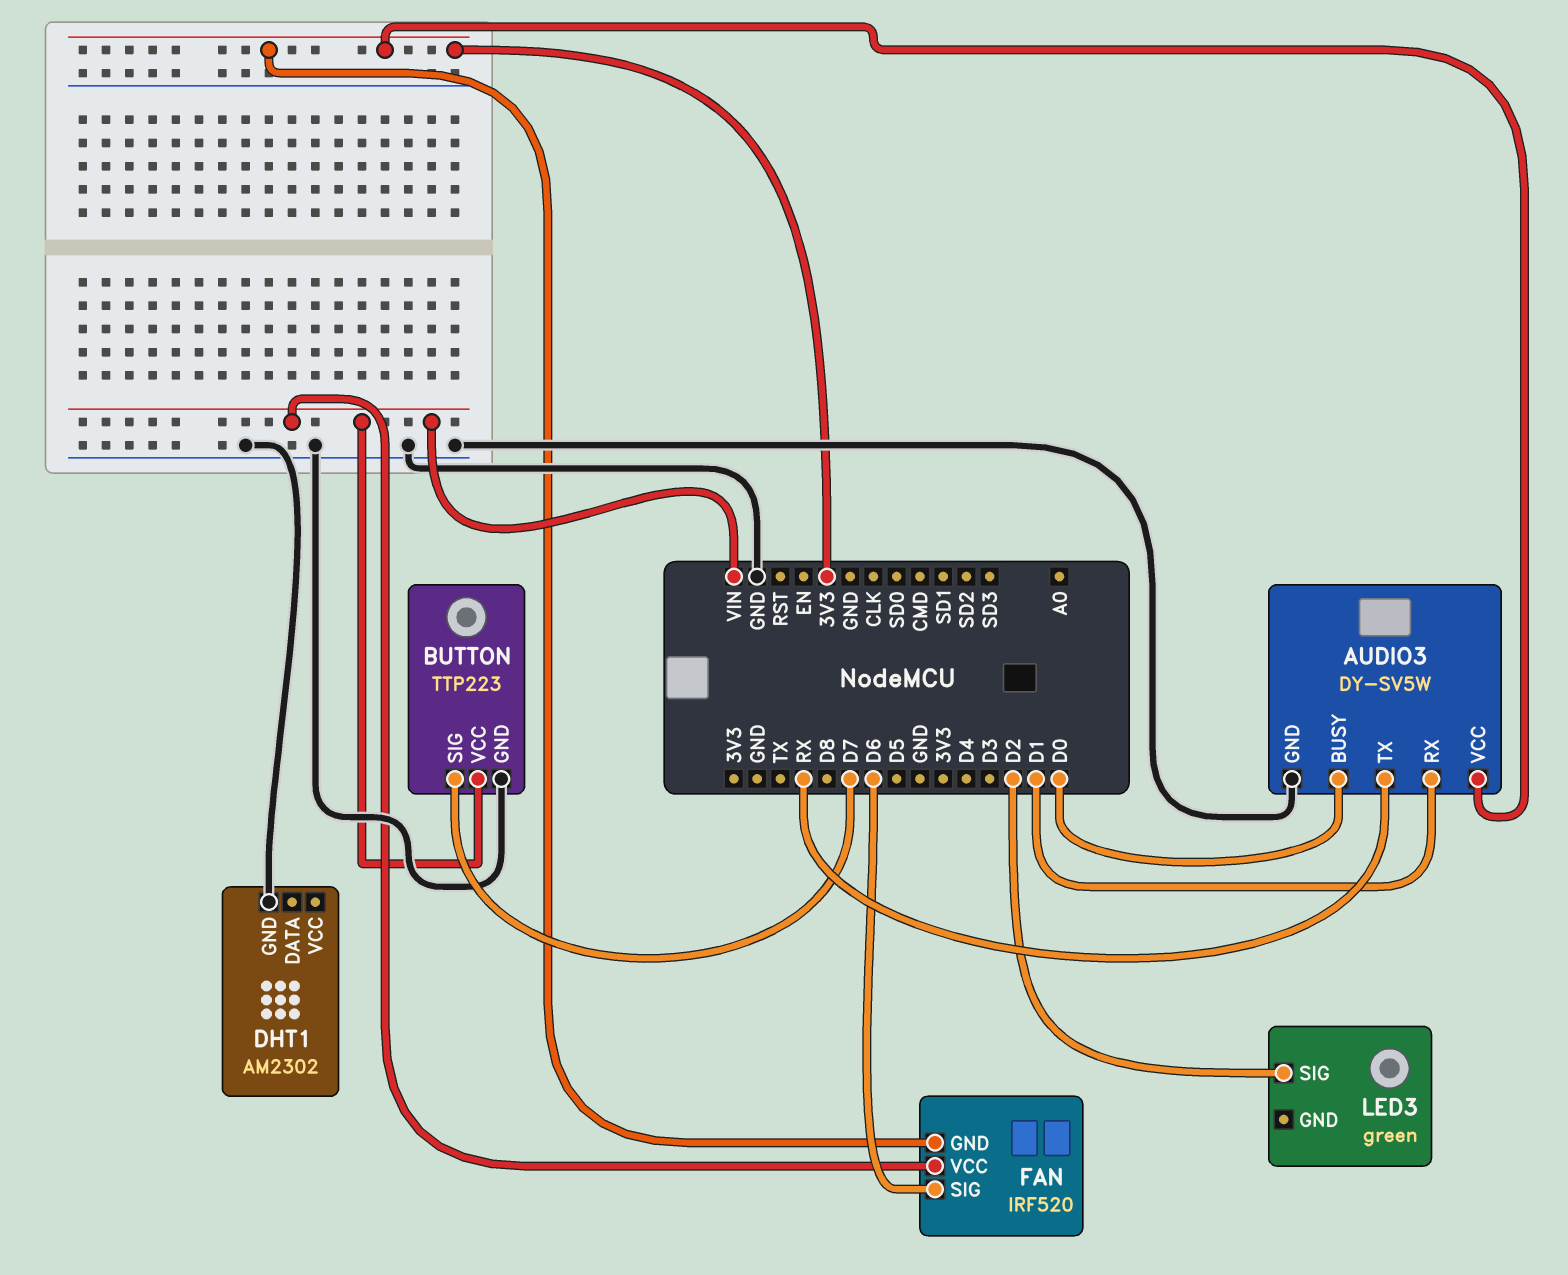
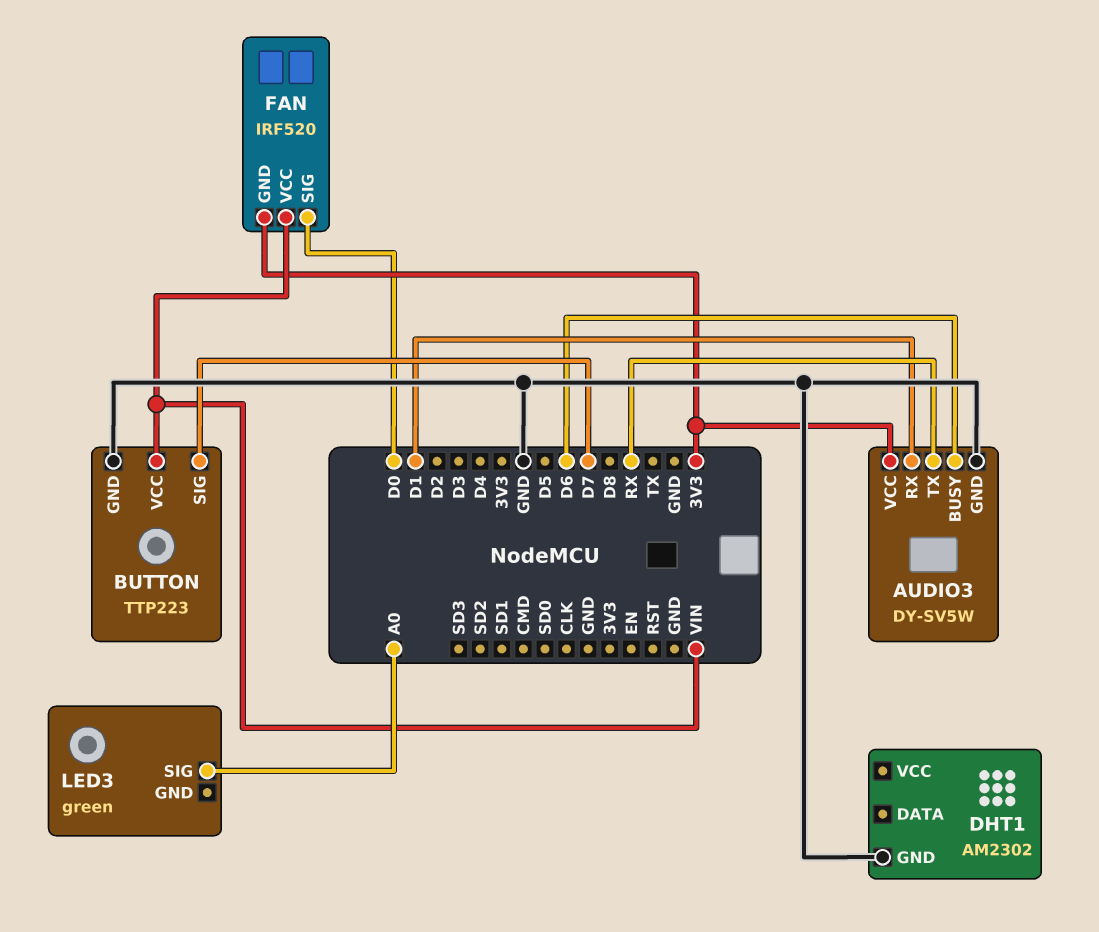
AUDIO3 pin BUSY: D0 -> D6
FAN pin SIG: D6 -> D0
LED3 pin SIG: D2 -> A0

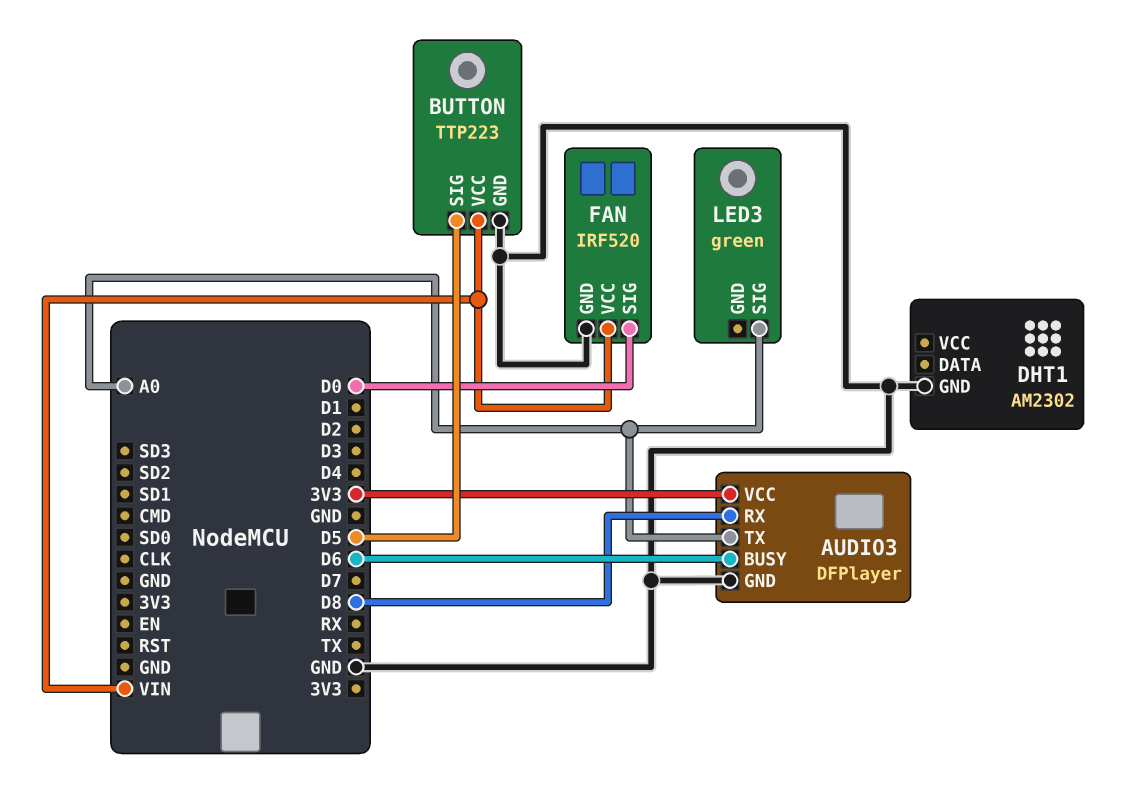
AUDIO3: DY-SV5W -> DFPlayer
AUDIO3 pin RX: D1 -> D8
AUDIO3 pin TX: RX -> A0
BUTTON pin SIG: D7 -> D5
FAN pin GND: 3V3 -> GND

